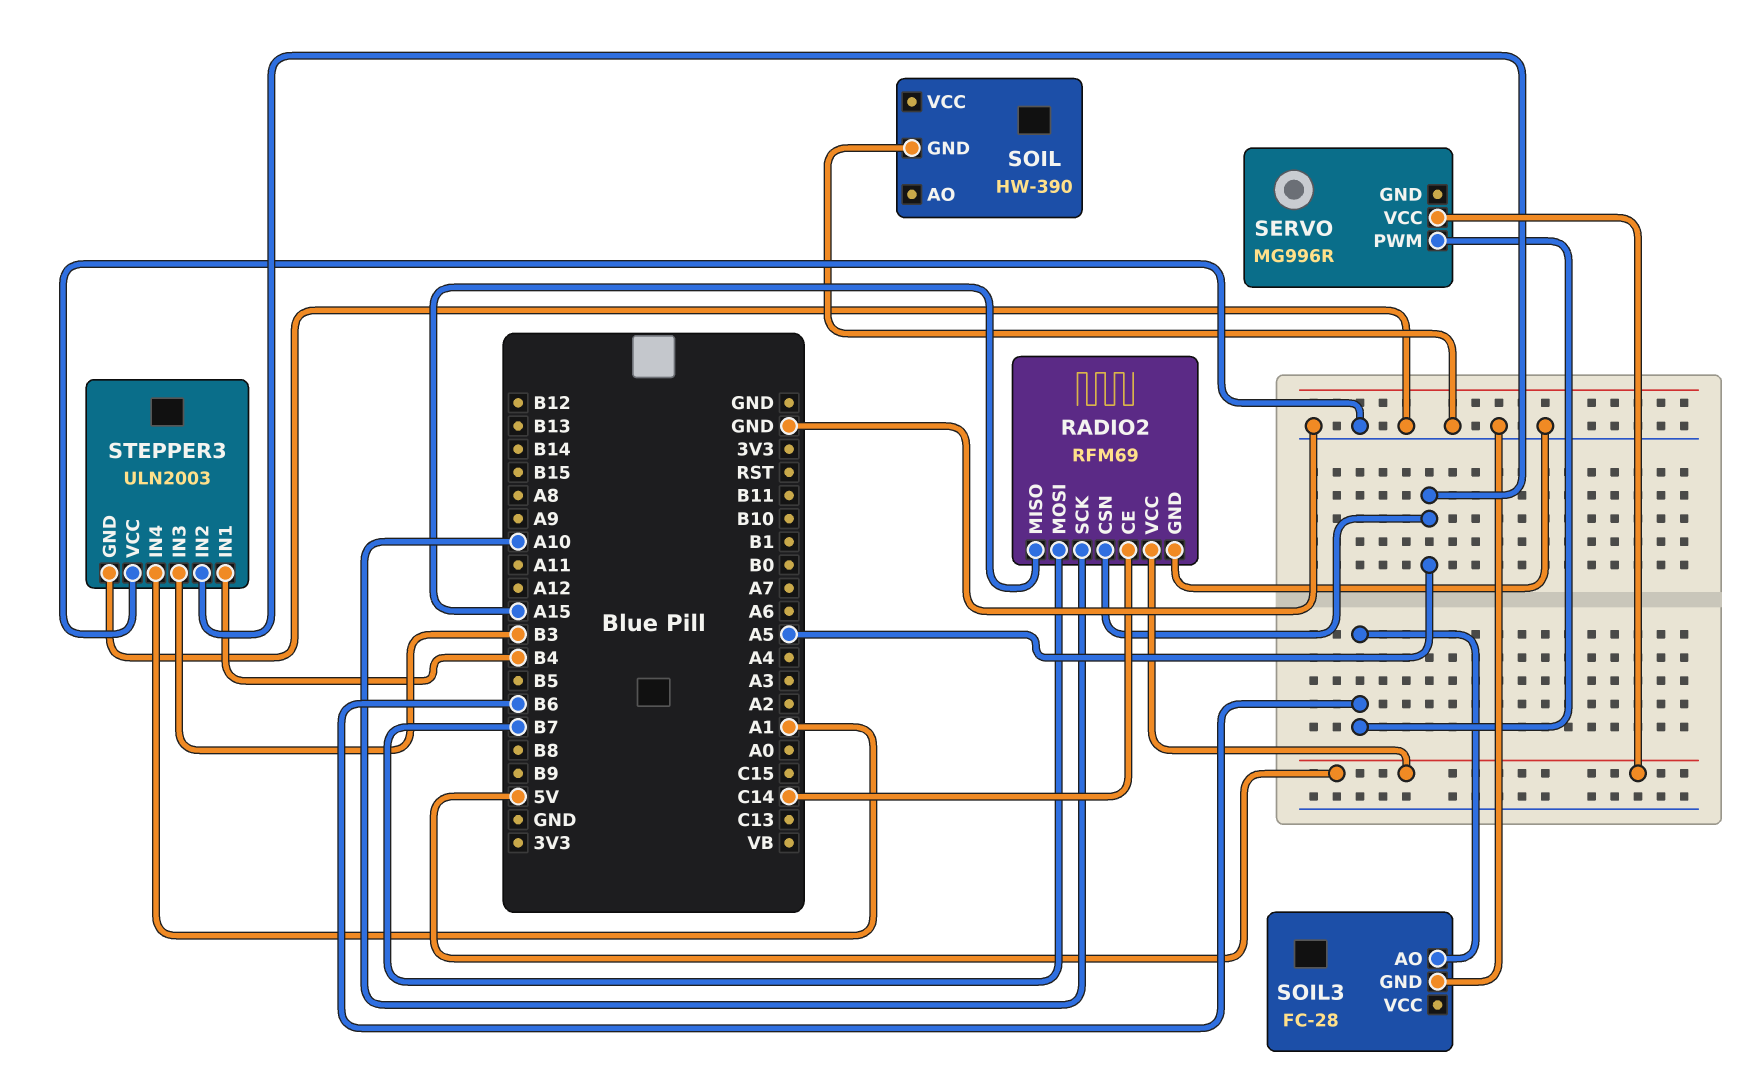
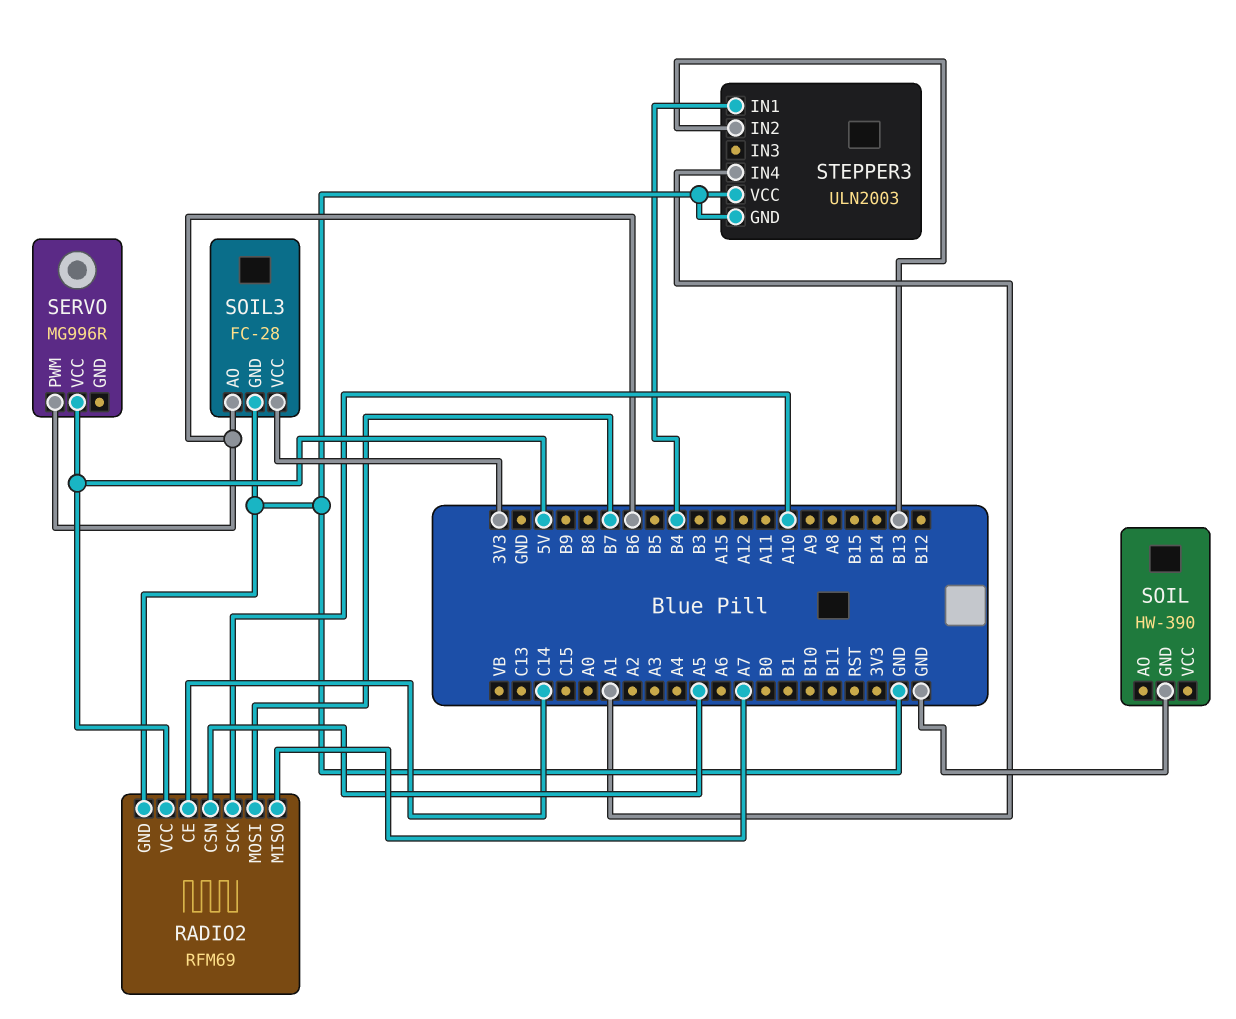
RADIO2 pin MISO: A15 -> A7
SOIL3 pin VCC: none -> 3V3
STEPPER3 pin IN2: A5 -> B13
STEPPER3 pin IN3: B3 -> none

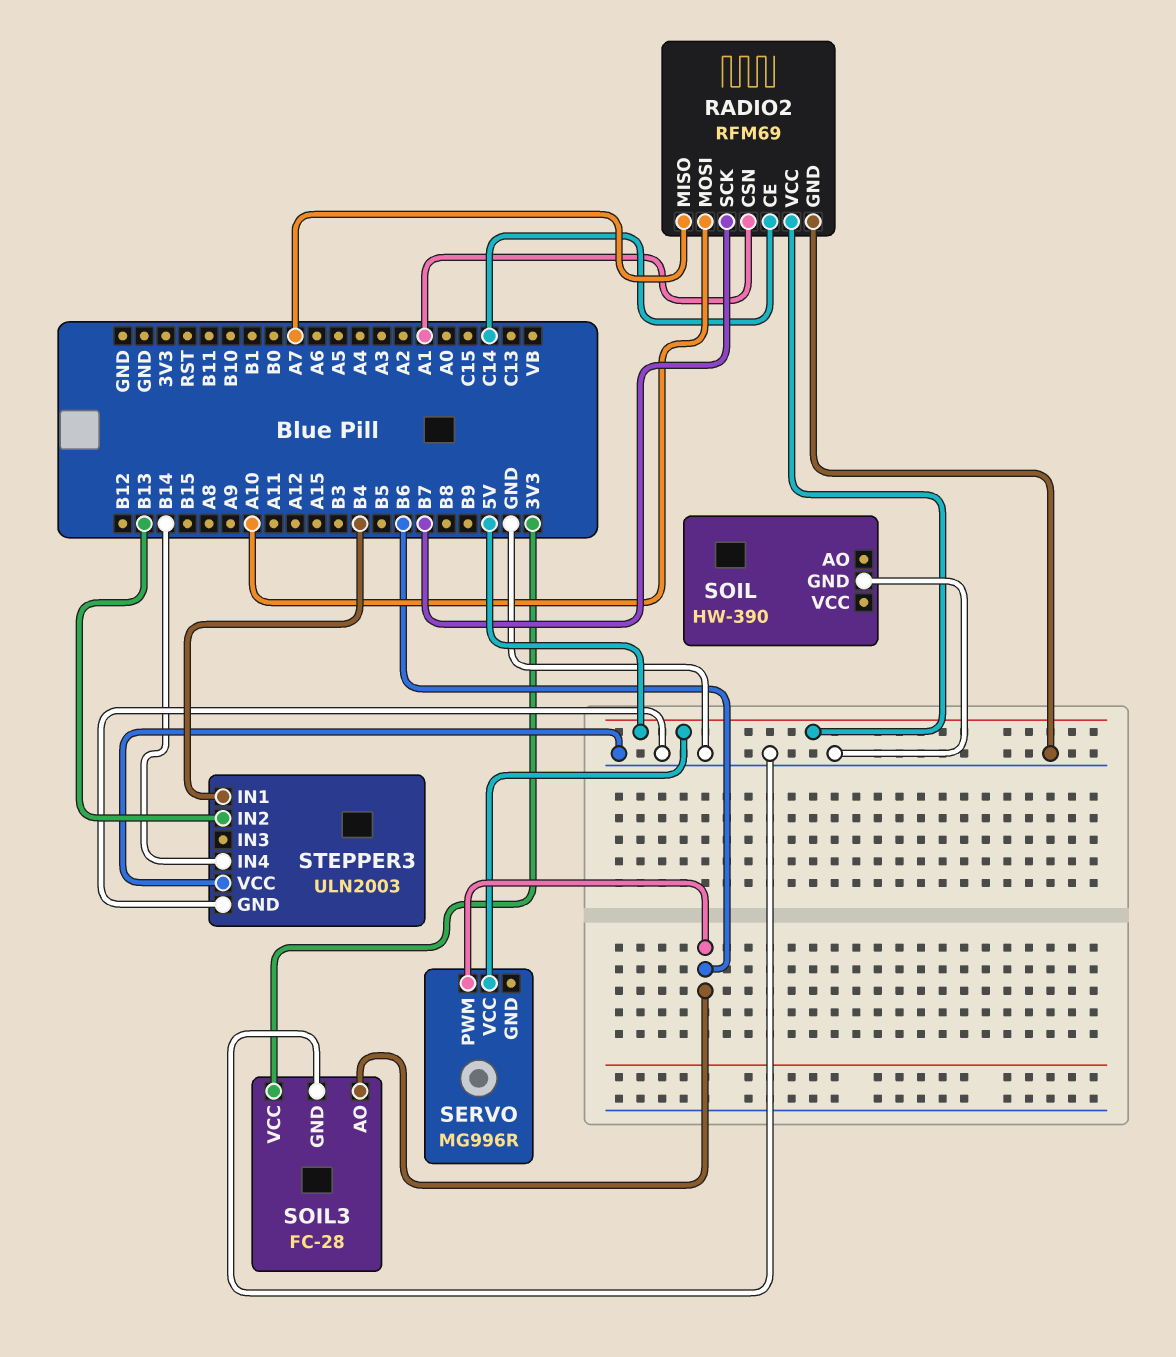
RADIO2 pin CSN: A5 -> A1
RADIO2 pin MOSI: B7 -> A10
RADIO2 pin SCK: A10 -> B7
STEPPER3 pin IN4: A1 -> B14

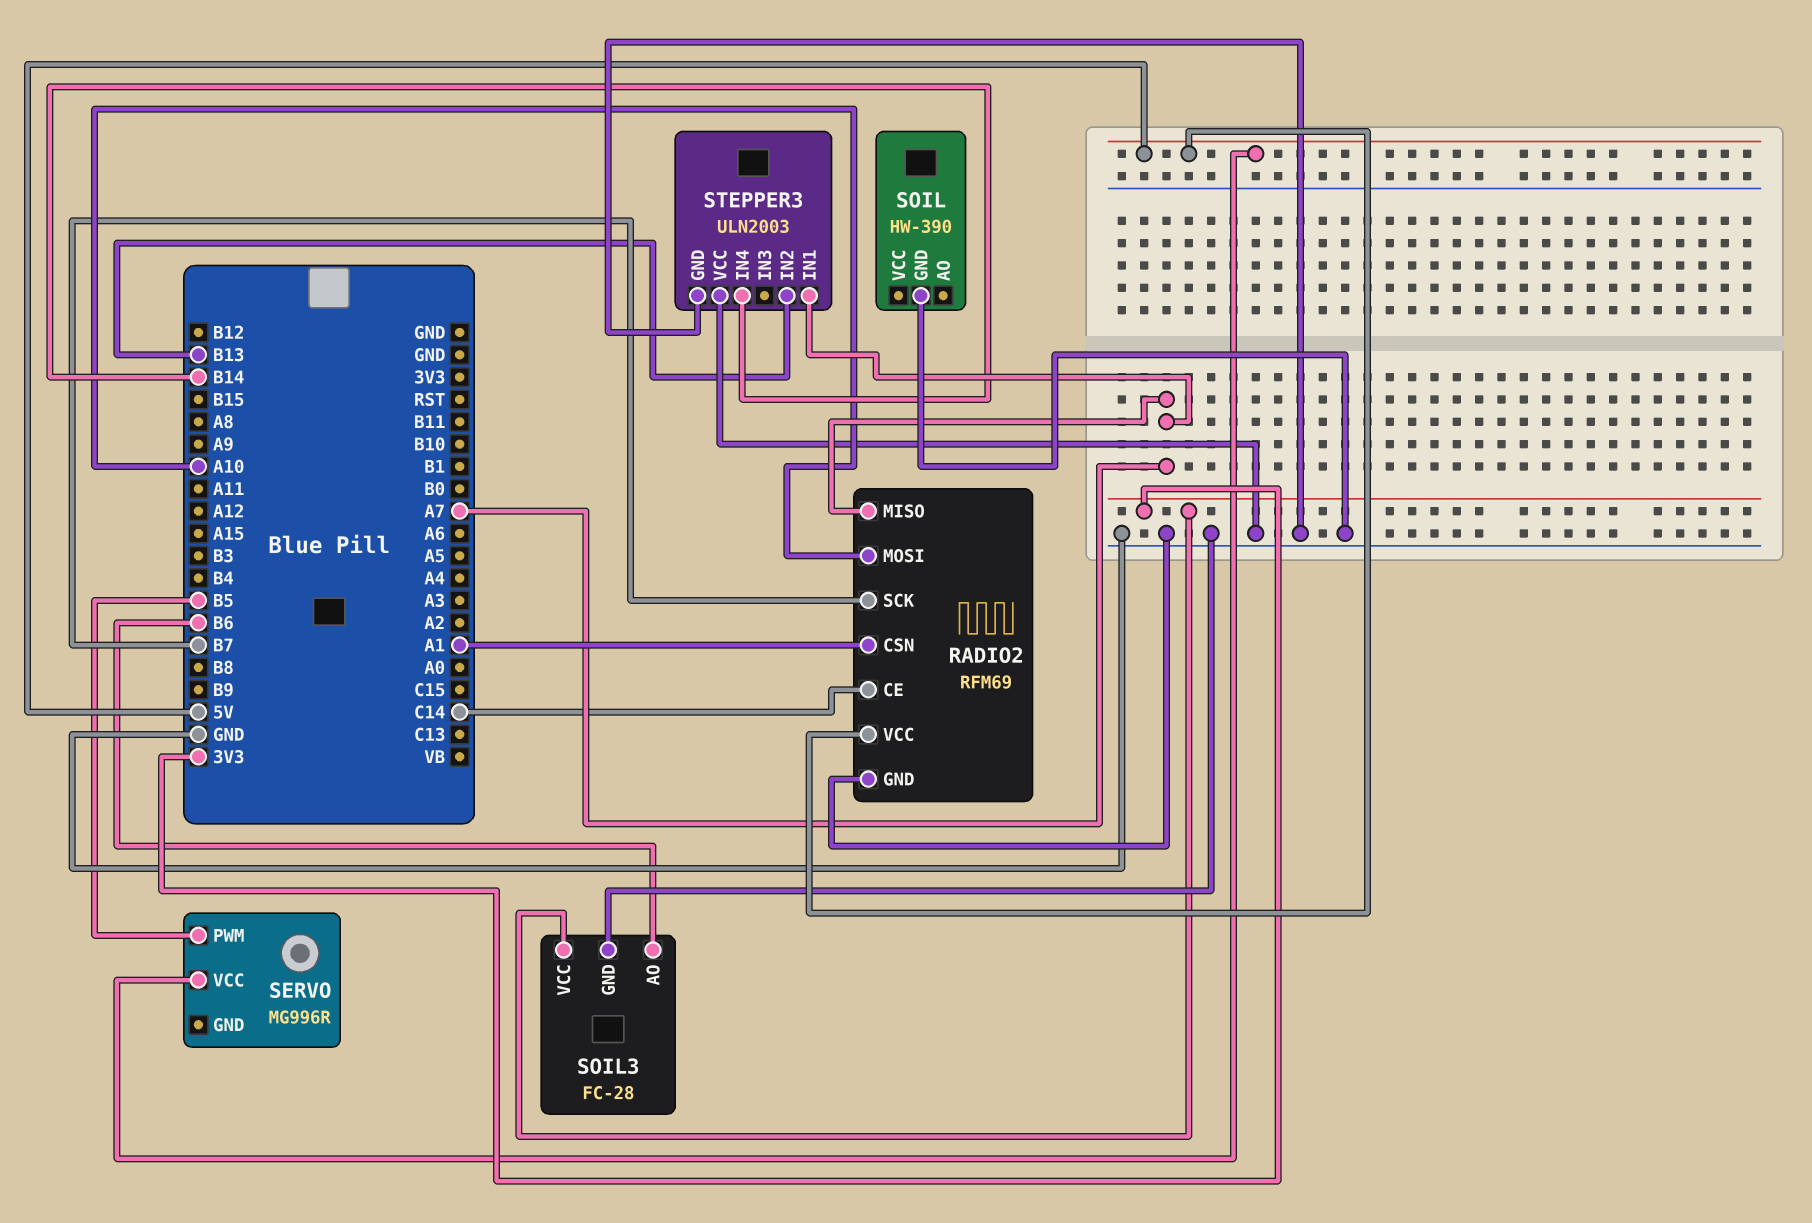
SERVO pin PWM: B6 -> B5
STEPPER3 pin IN1: B4 -> A7

